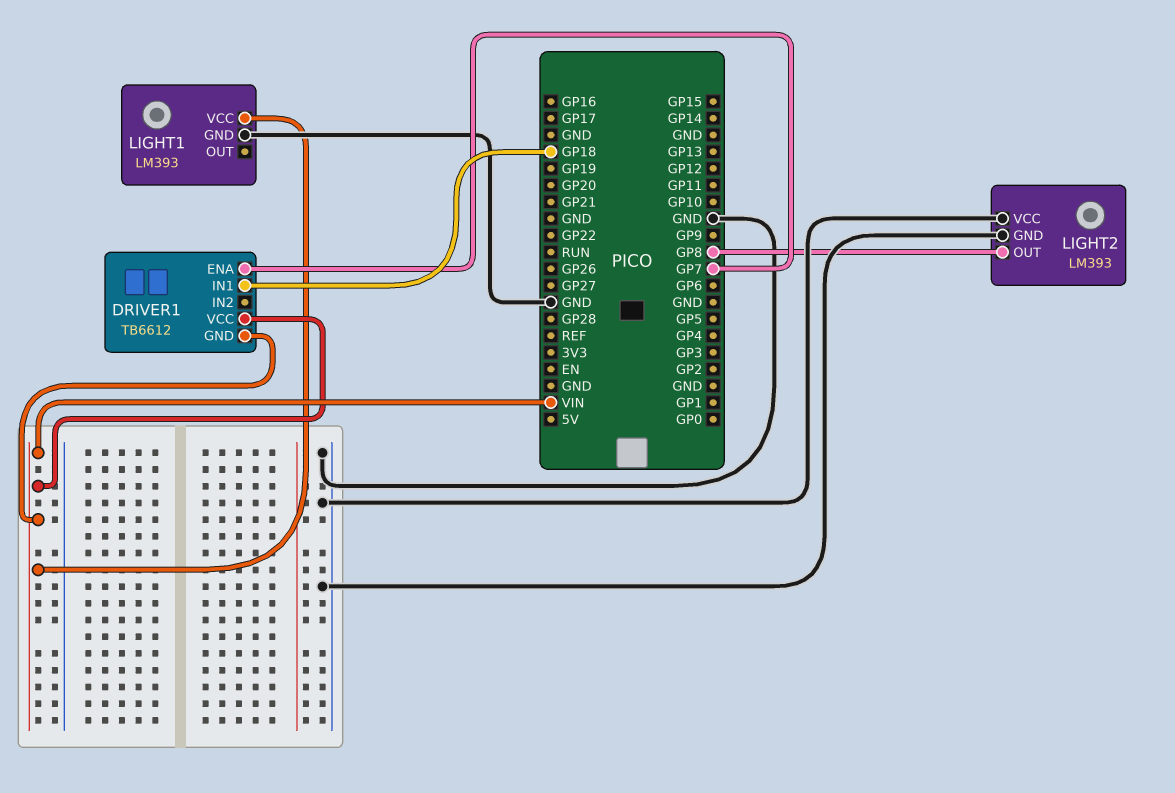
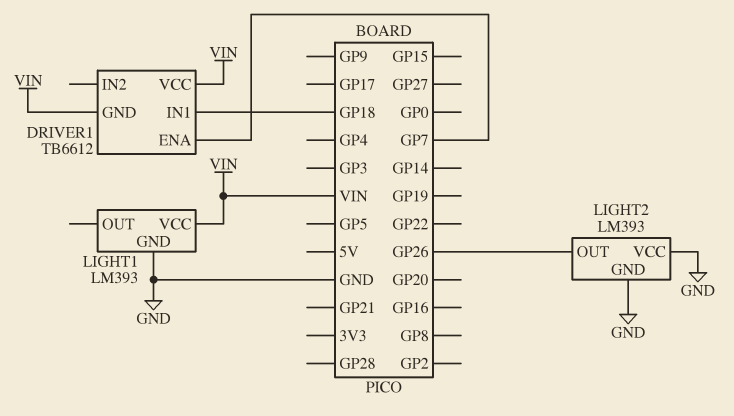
LIGHT2 pin OUT: GP8 -> GP26

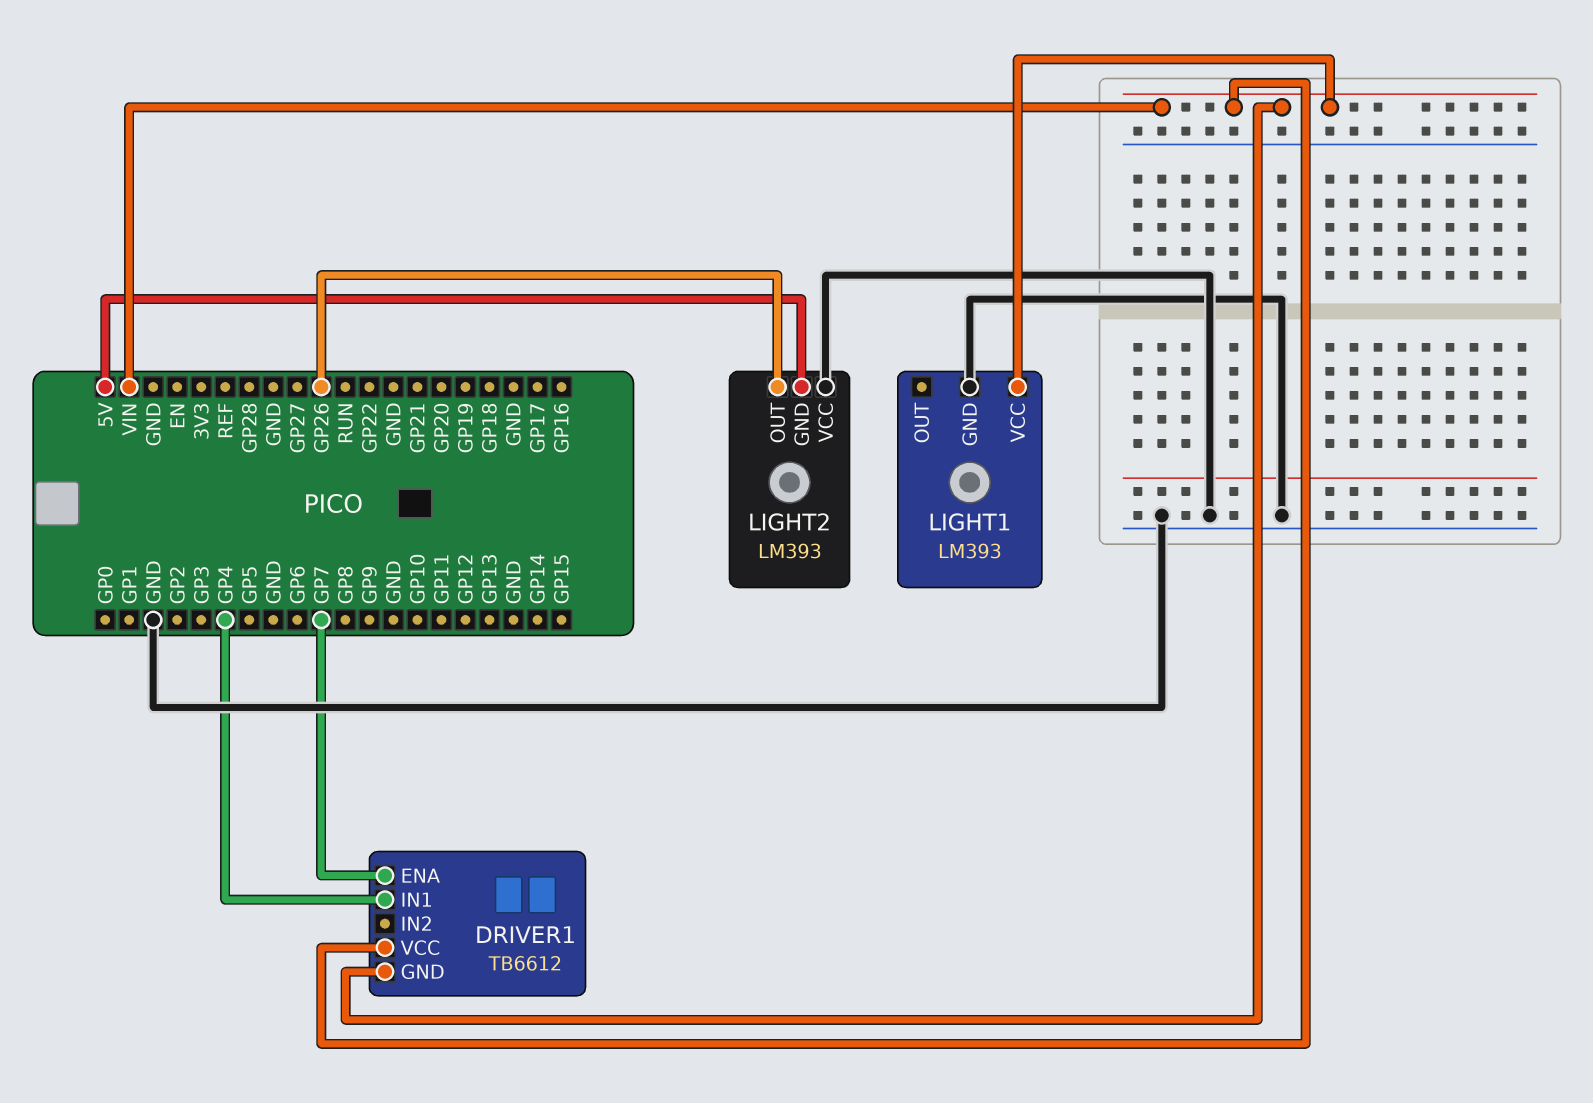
DRIVER1 pin IN1: GP18 -> GP4
LIGHT2 pin GND: GND -> 5V

